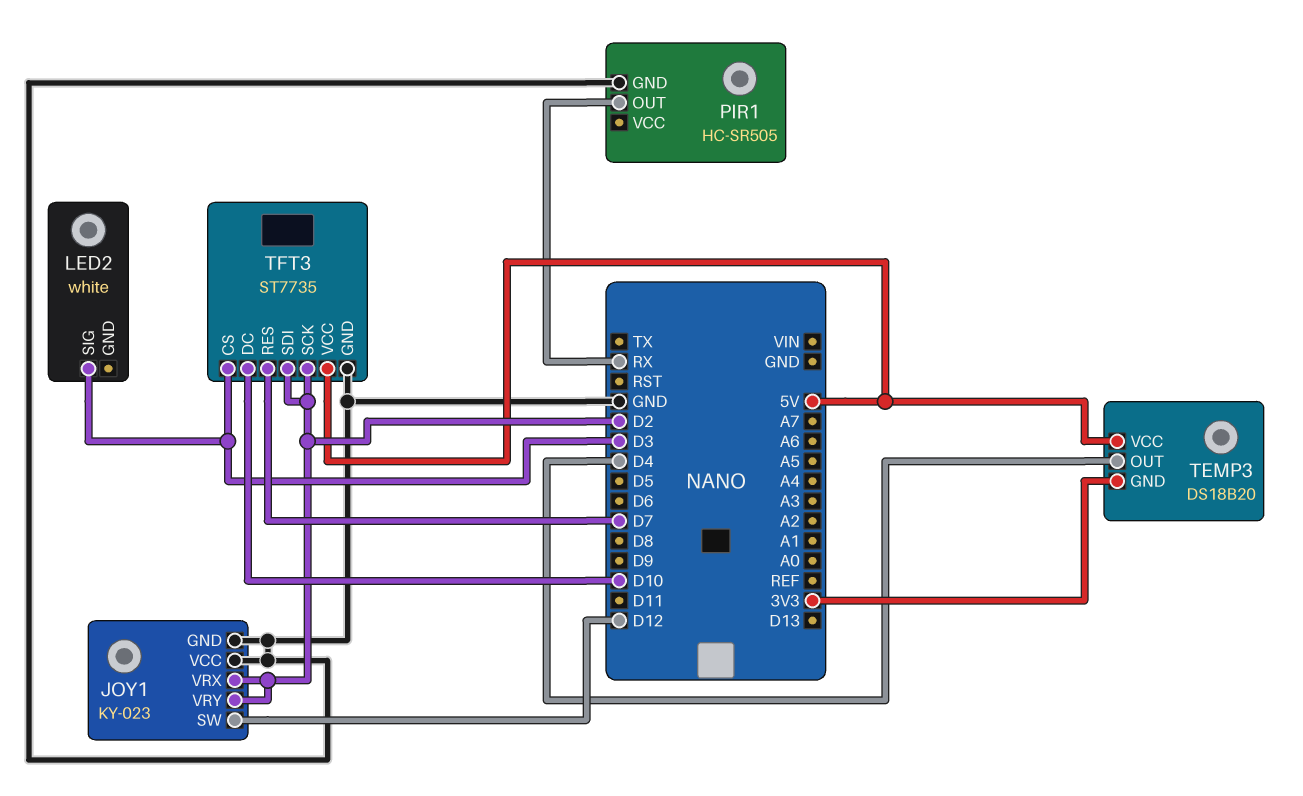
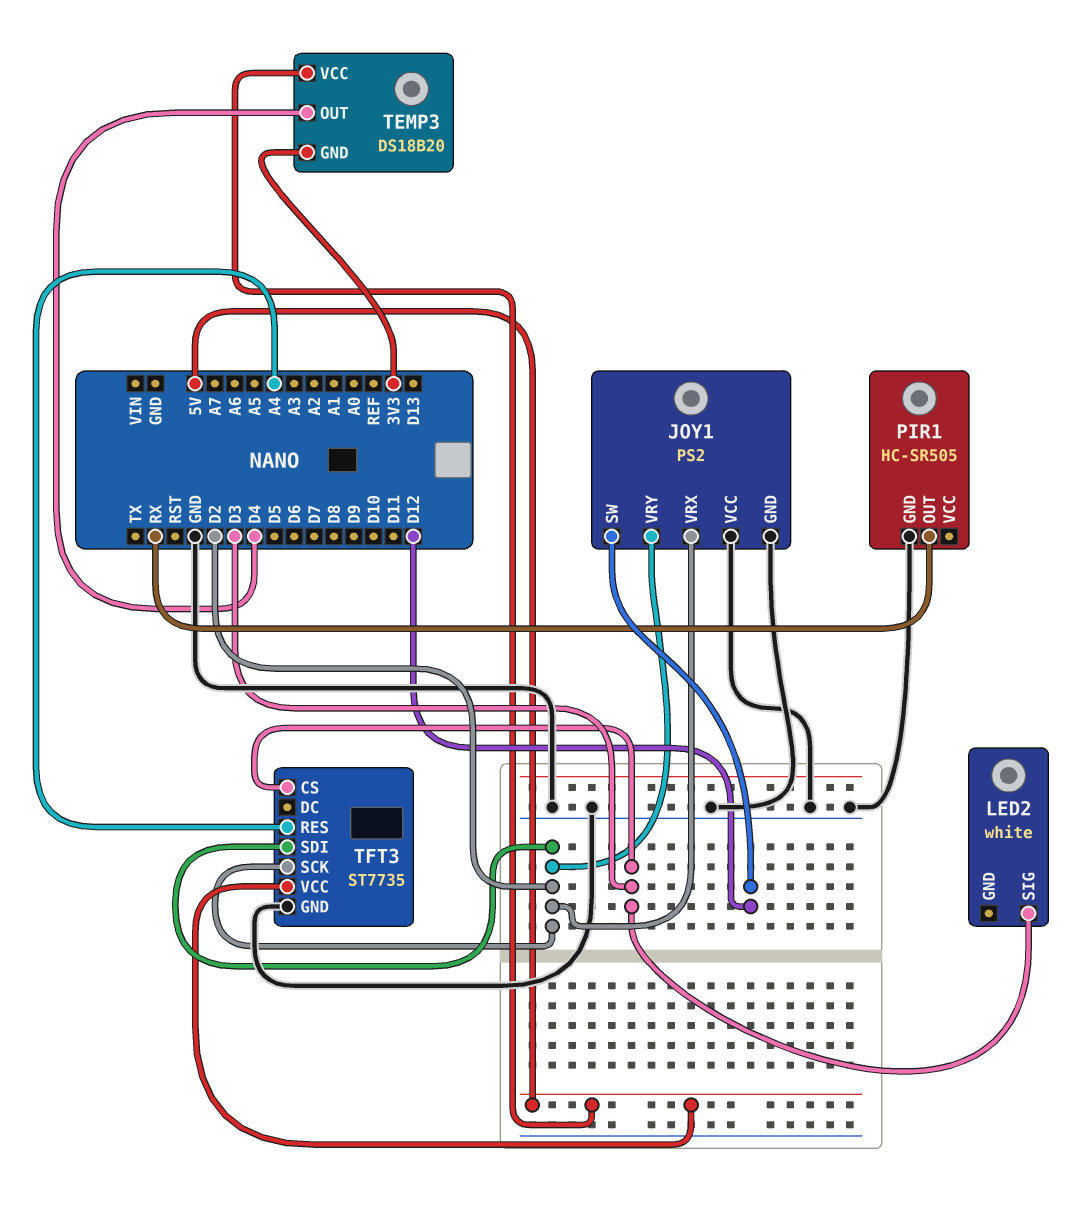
JOY1: KY-023 -> PS2
TFT3 pin DC: D10 -> none
TFT3 pin RES: D7 -> A4

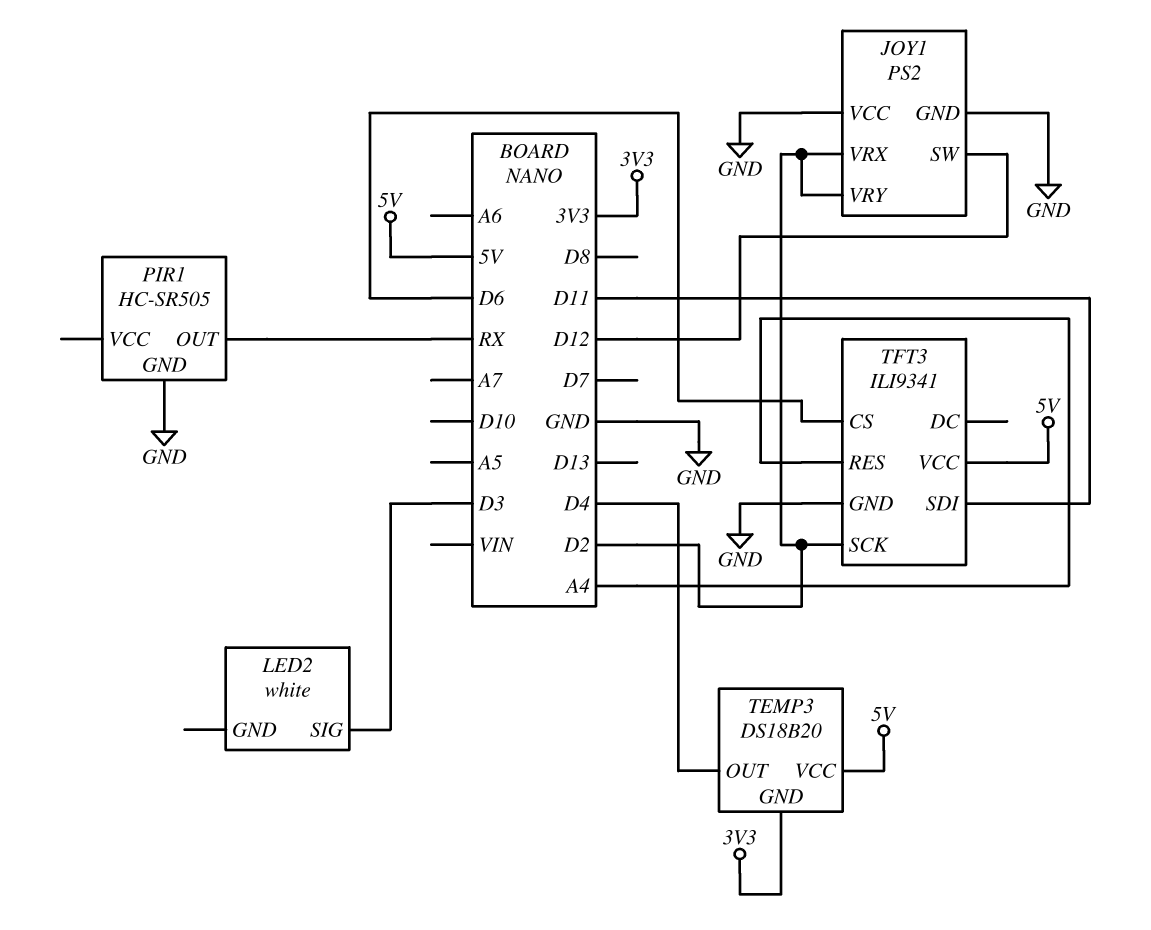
TFT3: ST7735 -> ILI9341
TFT3 pin CS: D3 -> D6
TFT3 pin SDI: D2 -> D11

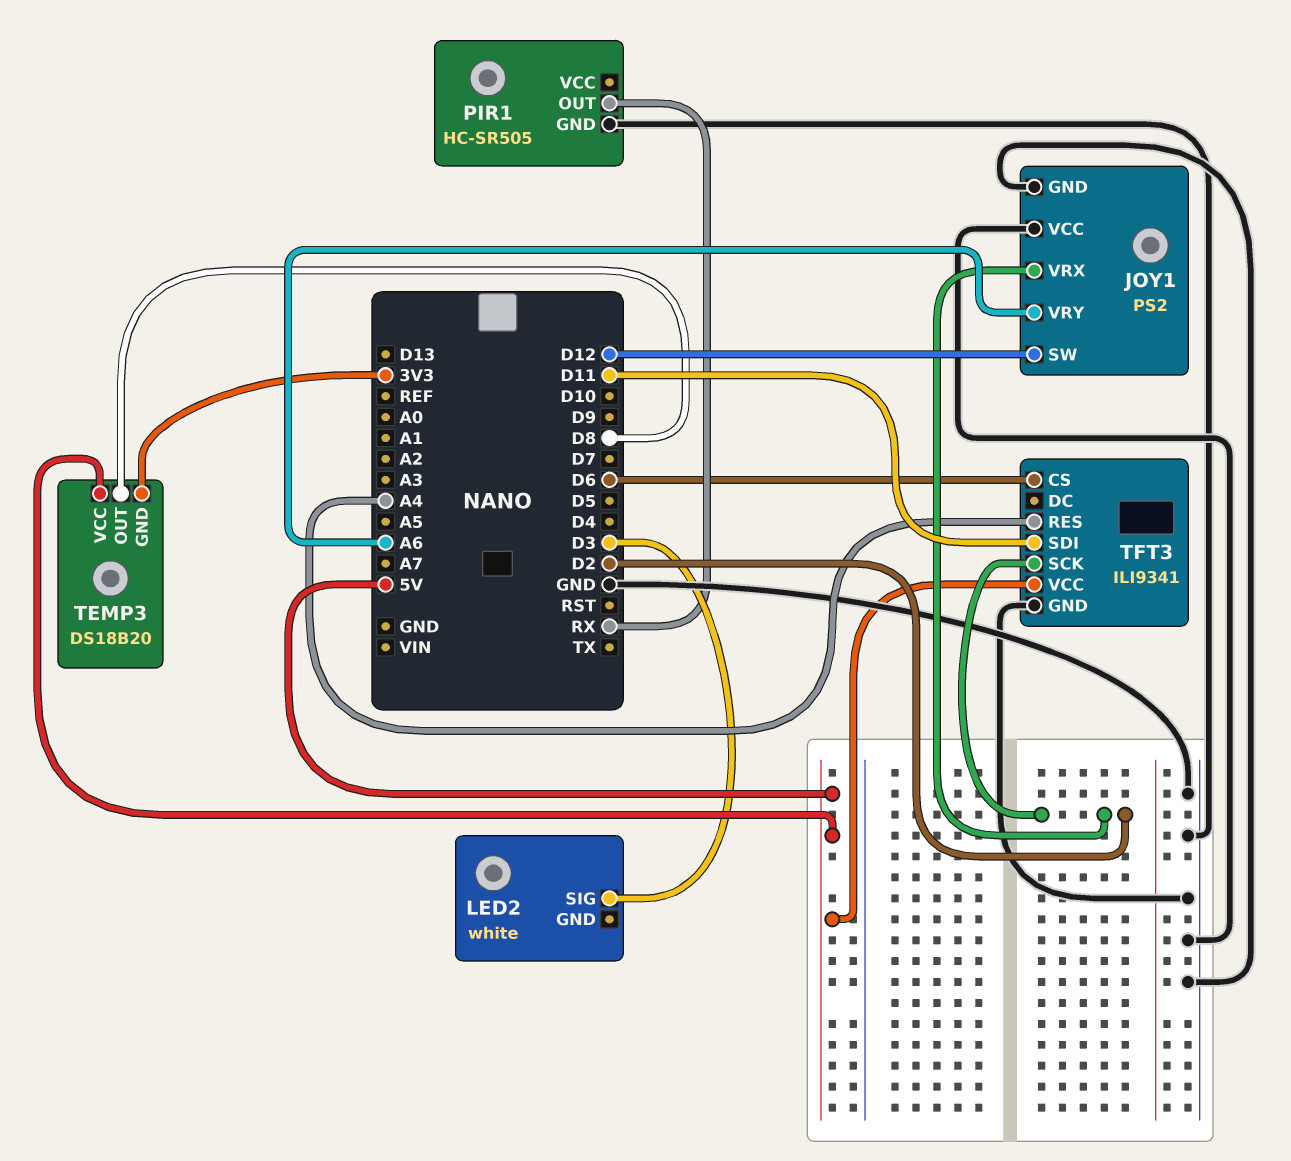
JOY1 pin VRY: D2 -> A6
TEMP3 pin OUT: D4 -> D8

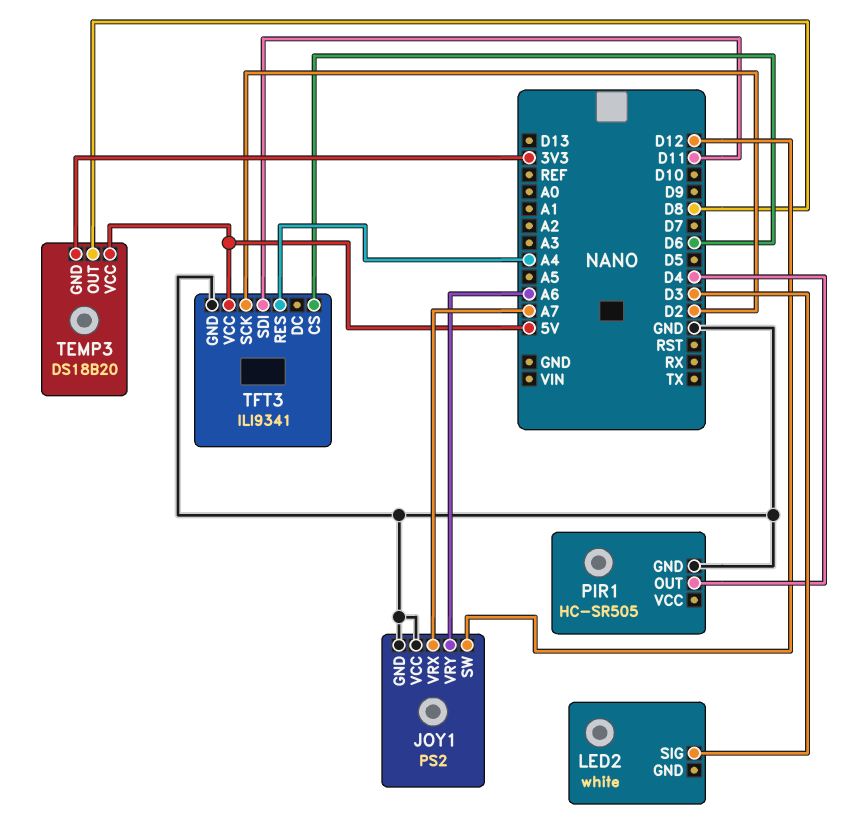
JOY1 pin VRX: D2 -> A7
PIR1 pin OUT: RX -> D4

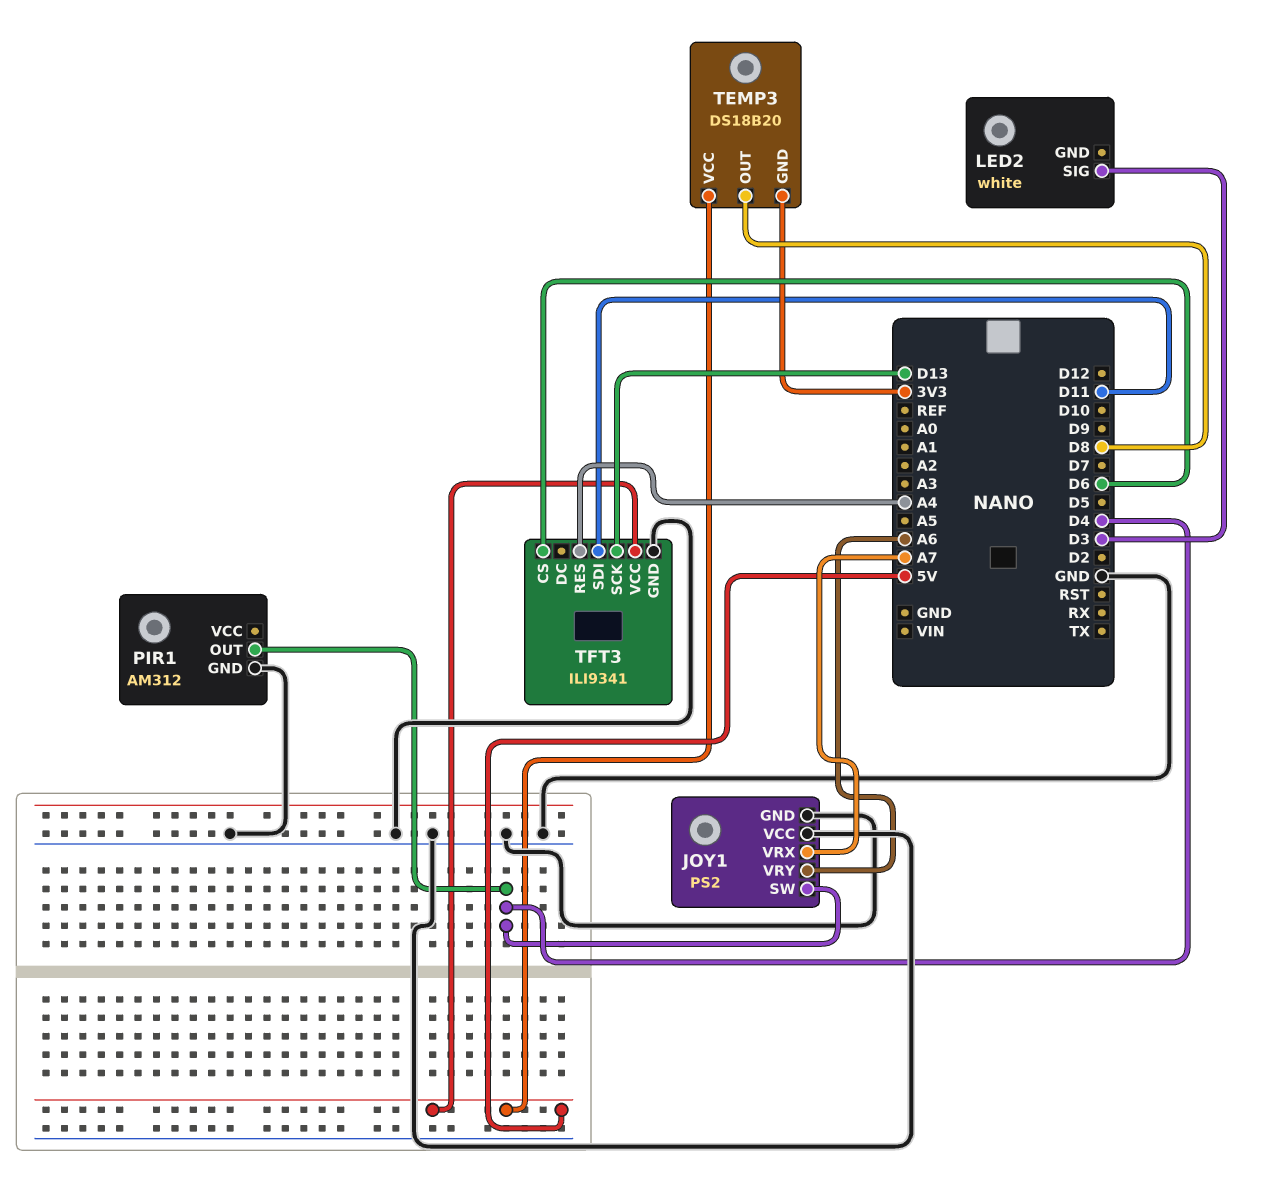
JOY1 pin SW: D12 -> D4
PIR1: HC-SR505 -> AM312
TFT3 pin SCK: D2 -> D13

